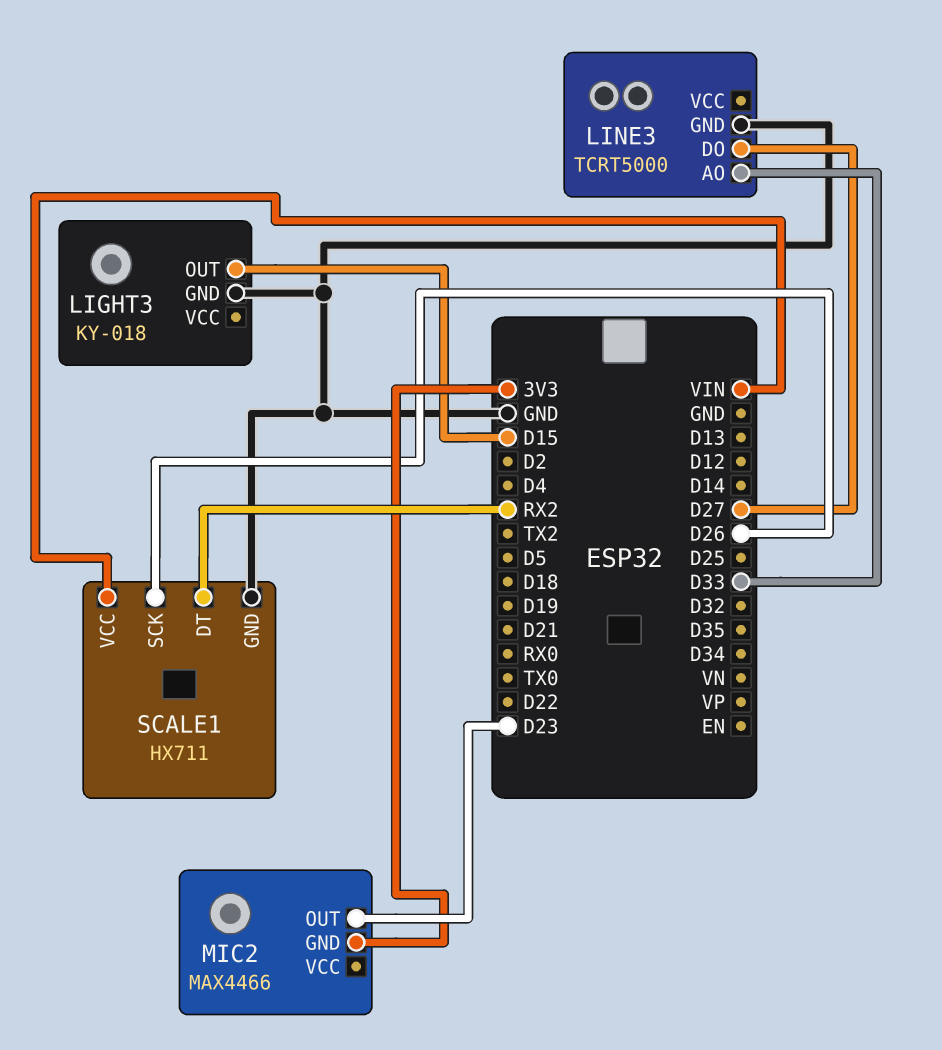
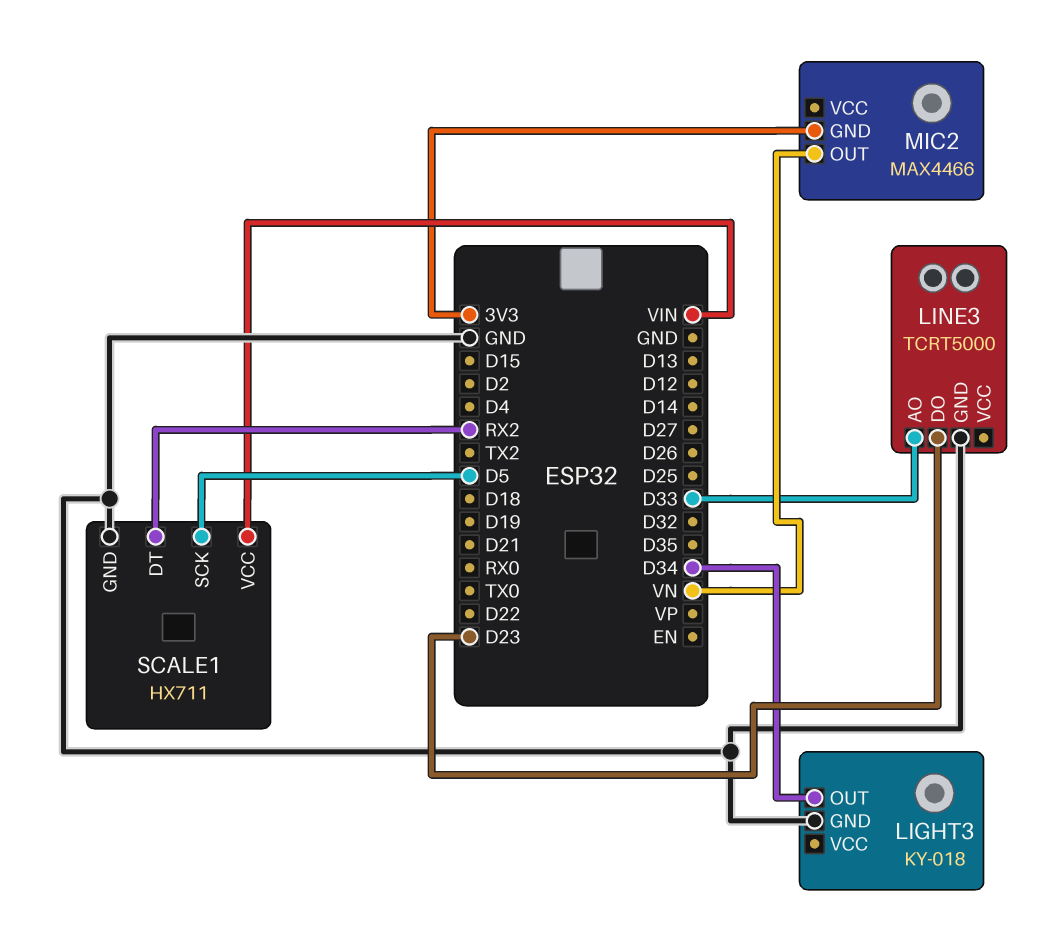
LIGHT3 pin OUT: D15 -> D34
LINE3 pin DO: D27 -> D23
MIC2 pin OUT: D23 -> VN
SCALE1 pin SCK: D26 -> D5

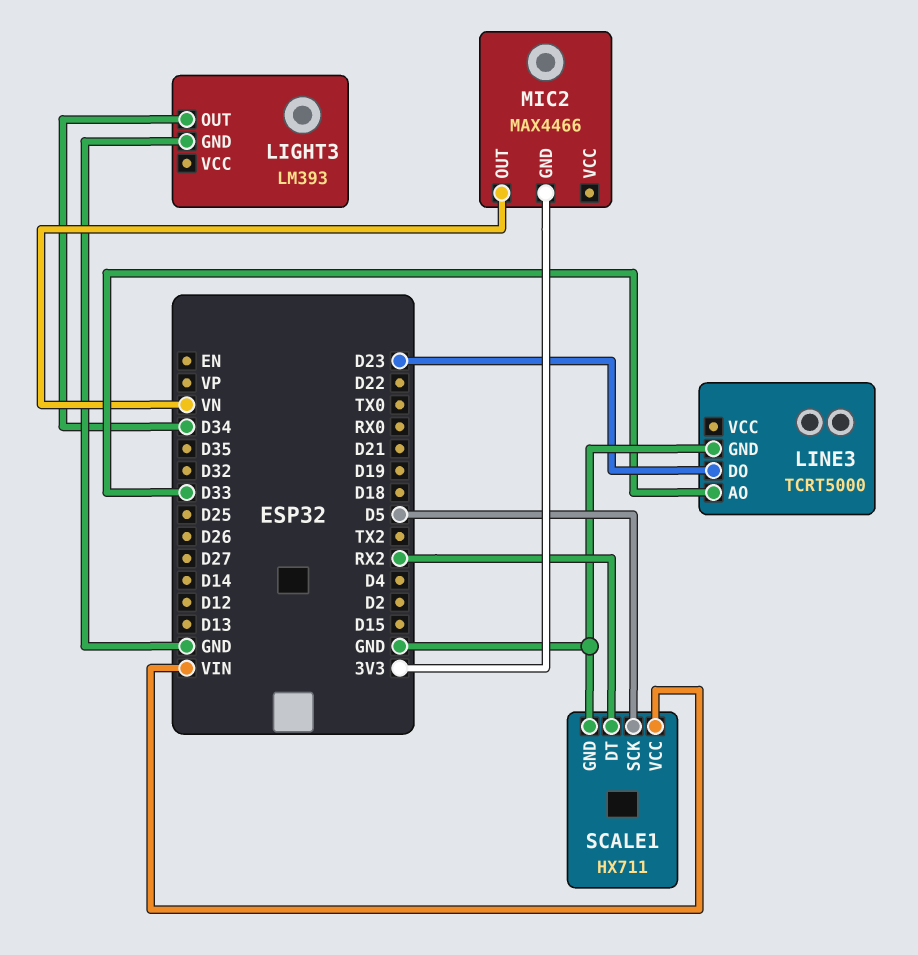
LIGHT3: KY-018 -> LM393

